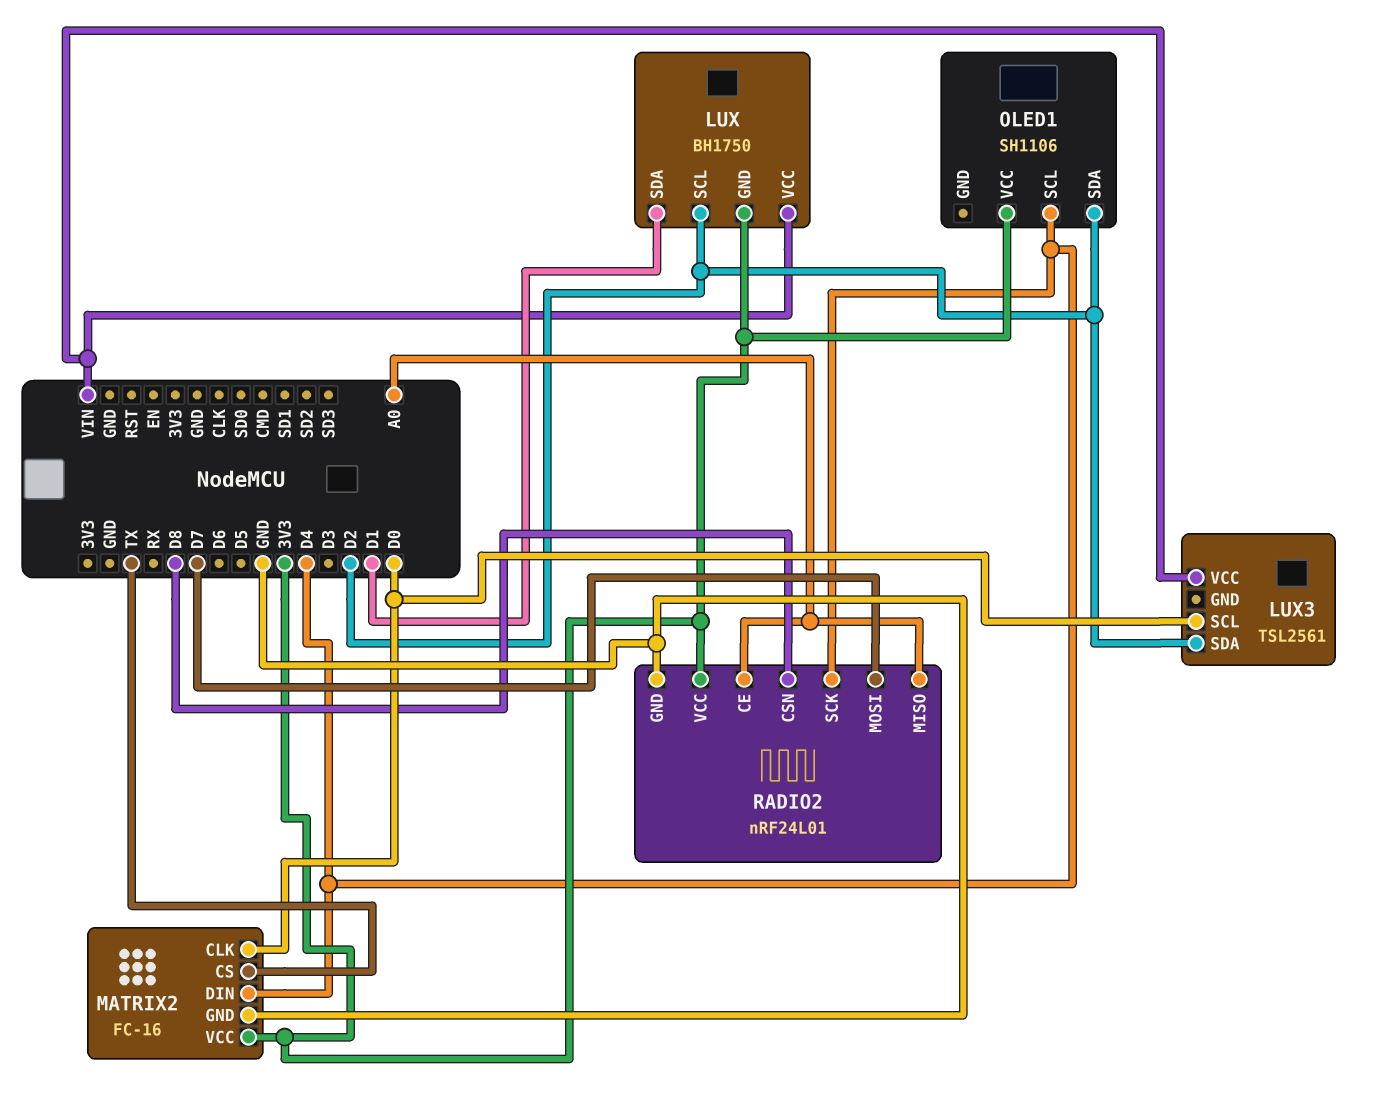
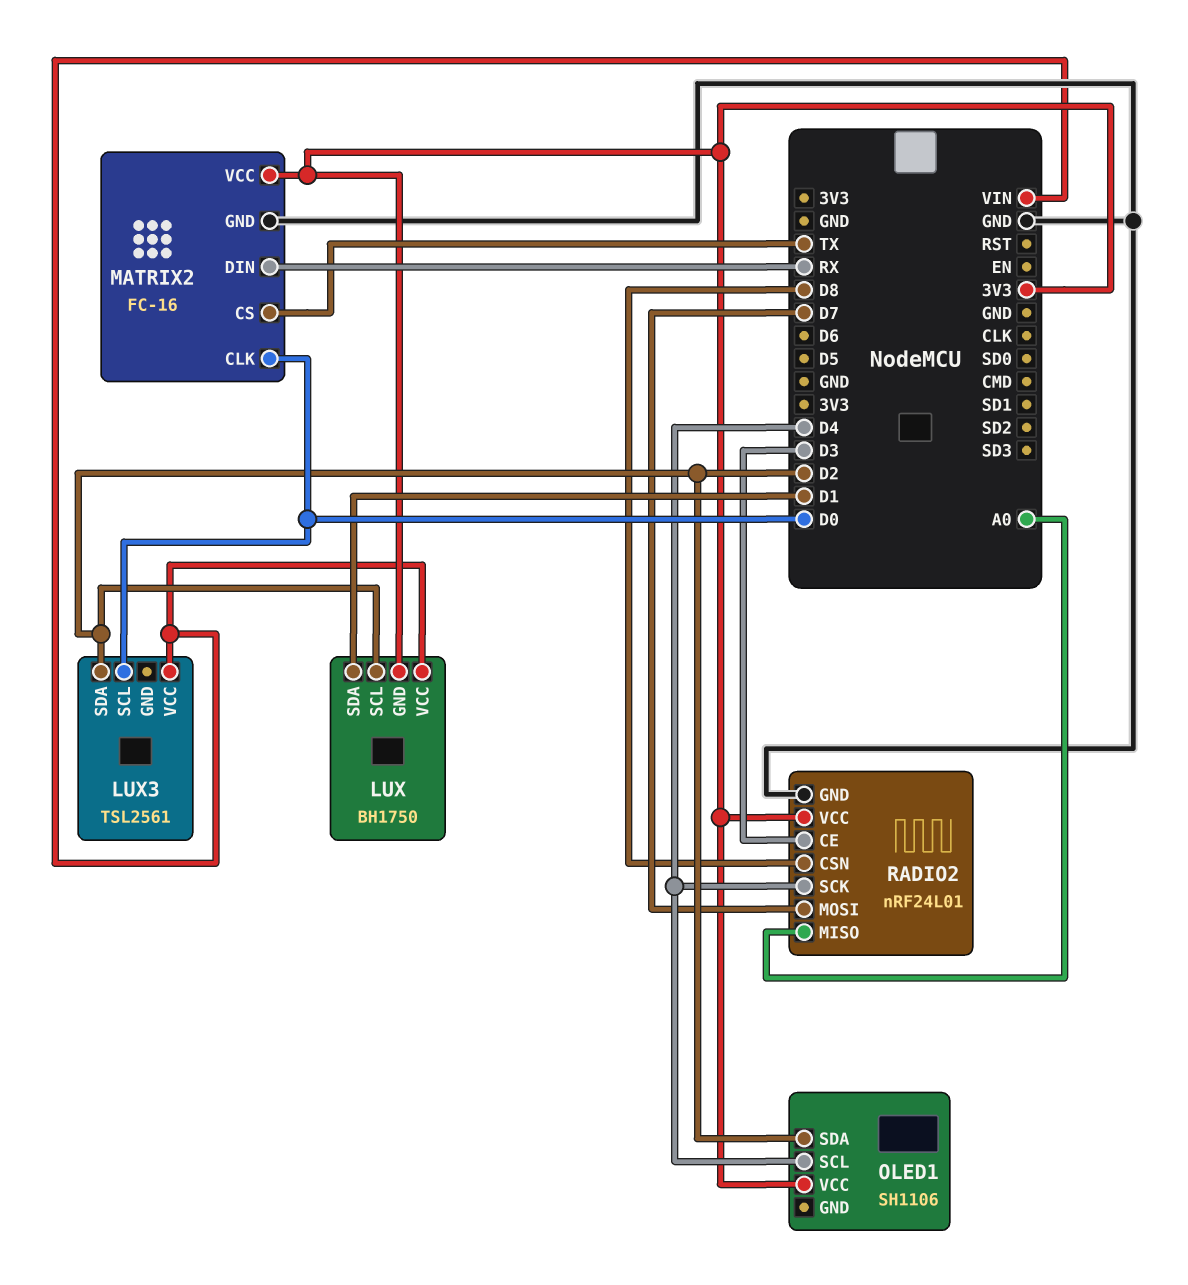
MATRIX2 pin DIN: D4 -> RX
RADIO2 pin CE: A0 -> D3

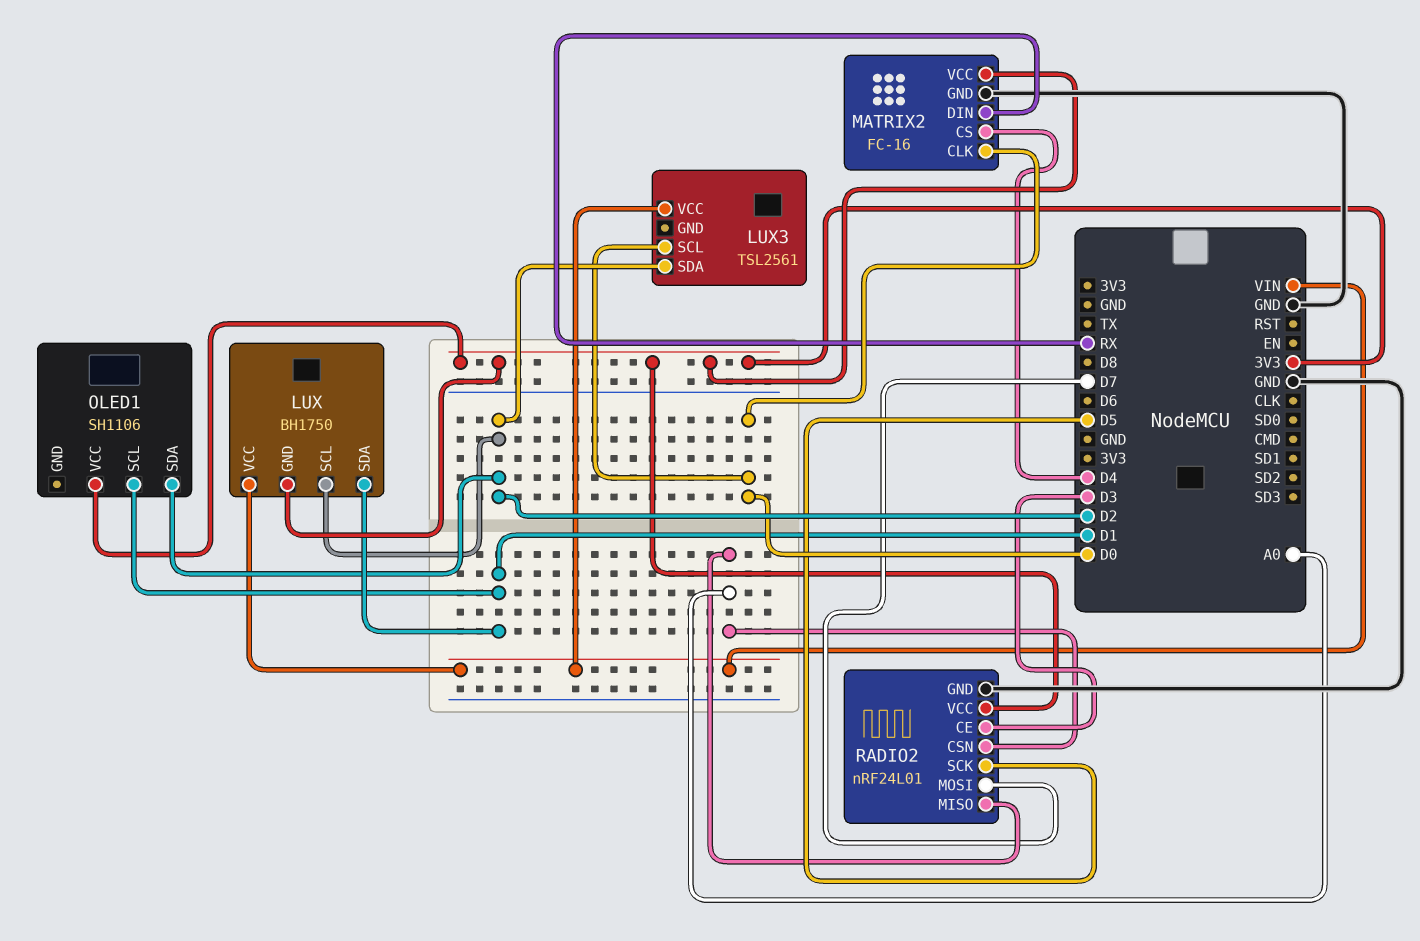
MATRIX2 pin CS: TX -> D4
OLED1 pin SCL: D4 -> D1
RADIO2 pin CSN: D8 -> A0
RADIO2 pin SCK: D4 -> D5

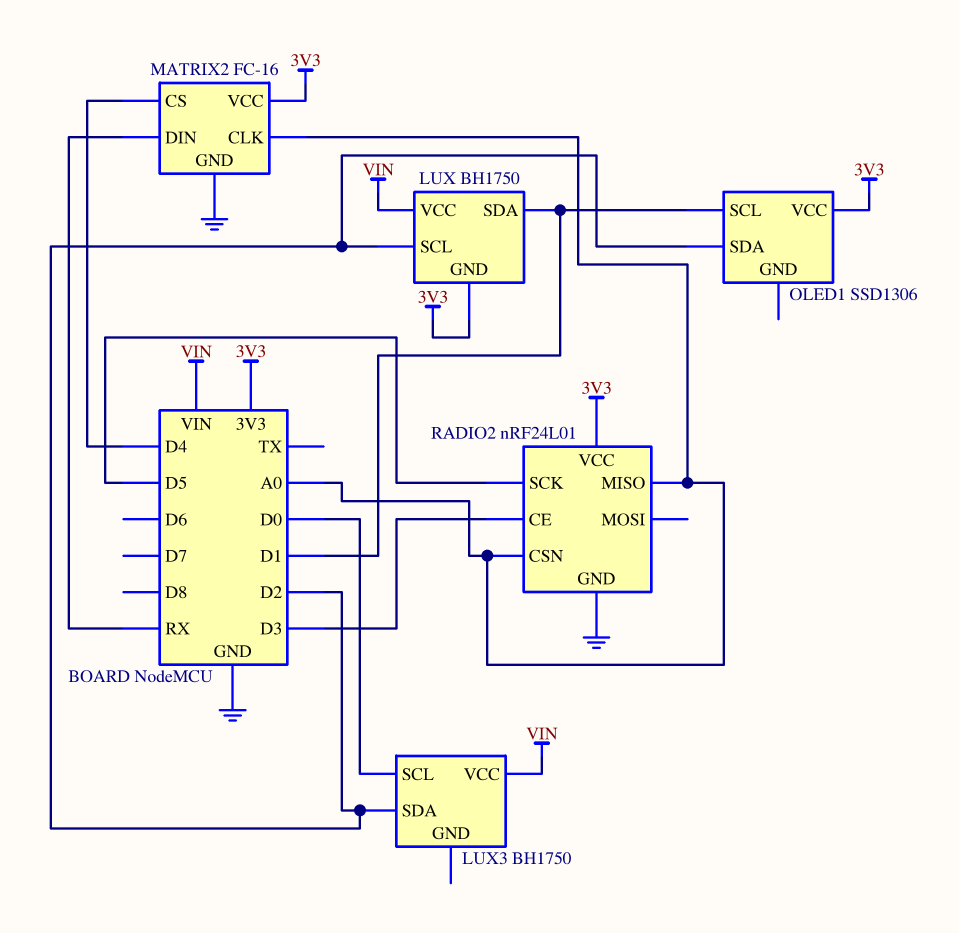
LUX3: TSL2561 -> BH1750
MATRIX2 pin CLK: D0 -> A0
OLED1: SH1106 -> SSD1306
RADIO2 pin MOSI: D7 -> none

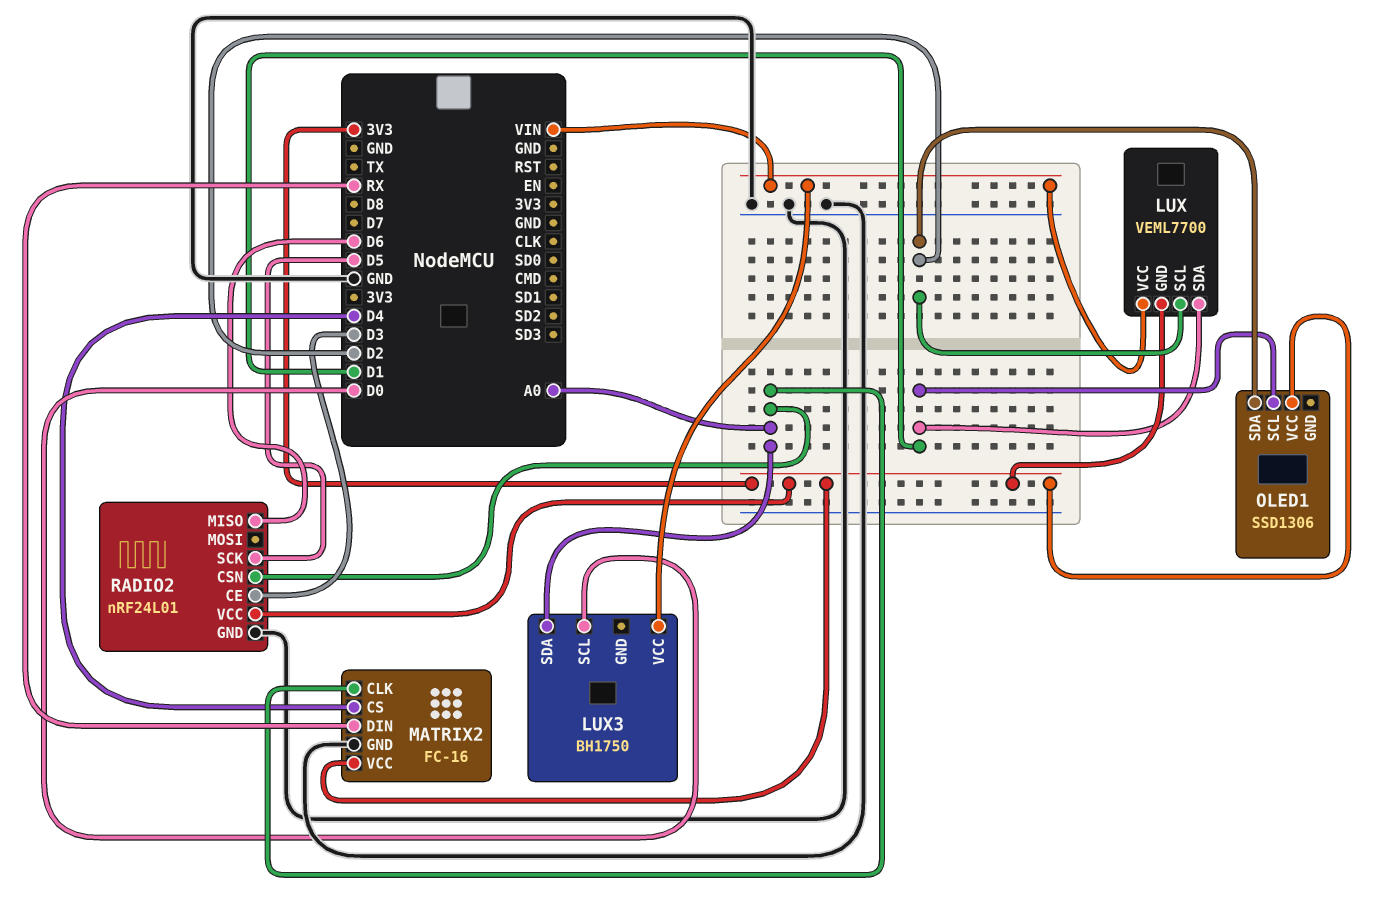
LUX: BH1750 -> VEML7700
LUX3 pin SDA: D2 -> A0
RADIO2 pin MISO: A0 -> D6

